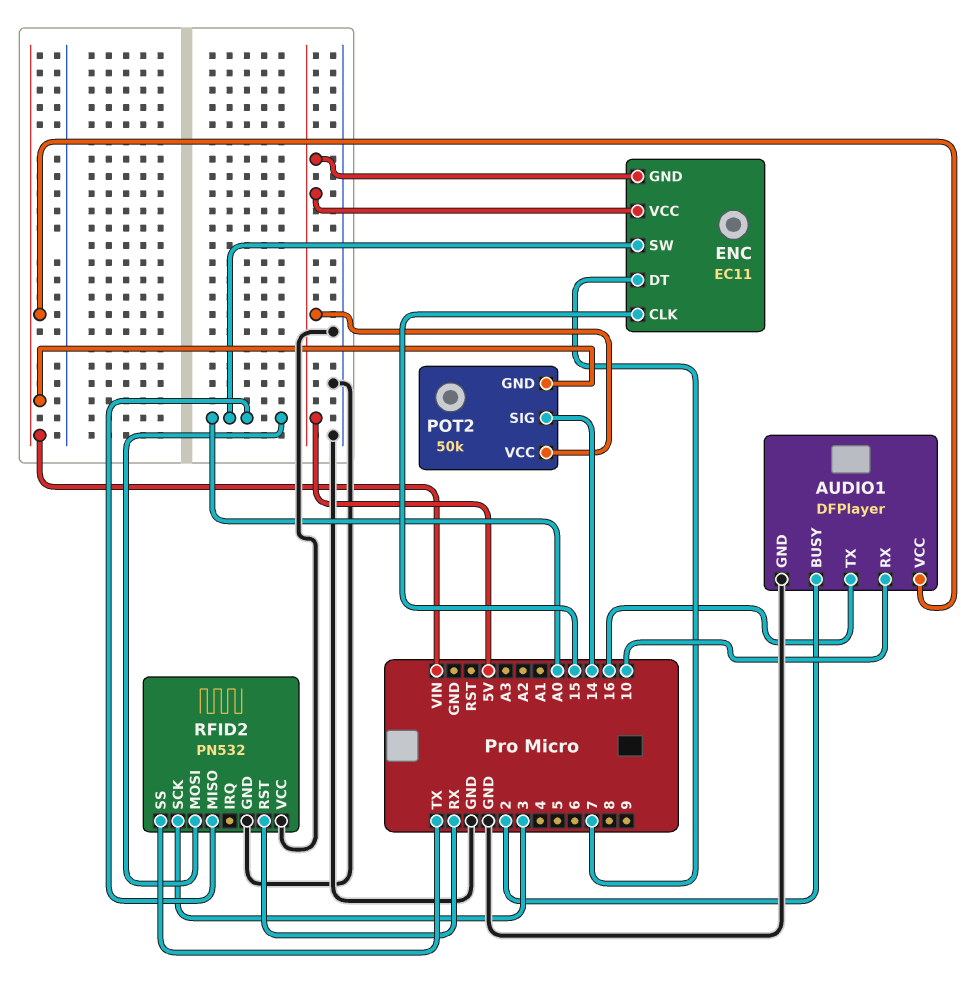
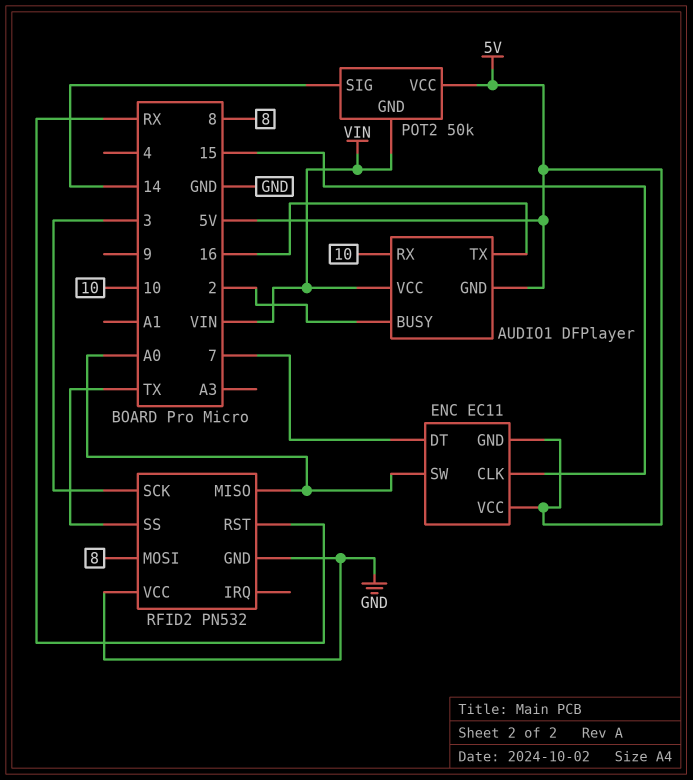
AUDIO1 pin GND: GND -> 5V
RFID2 pin MOSI: A0 -> 8

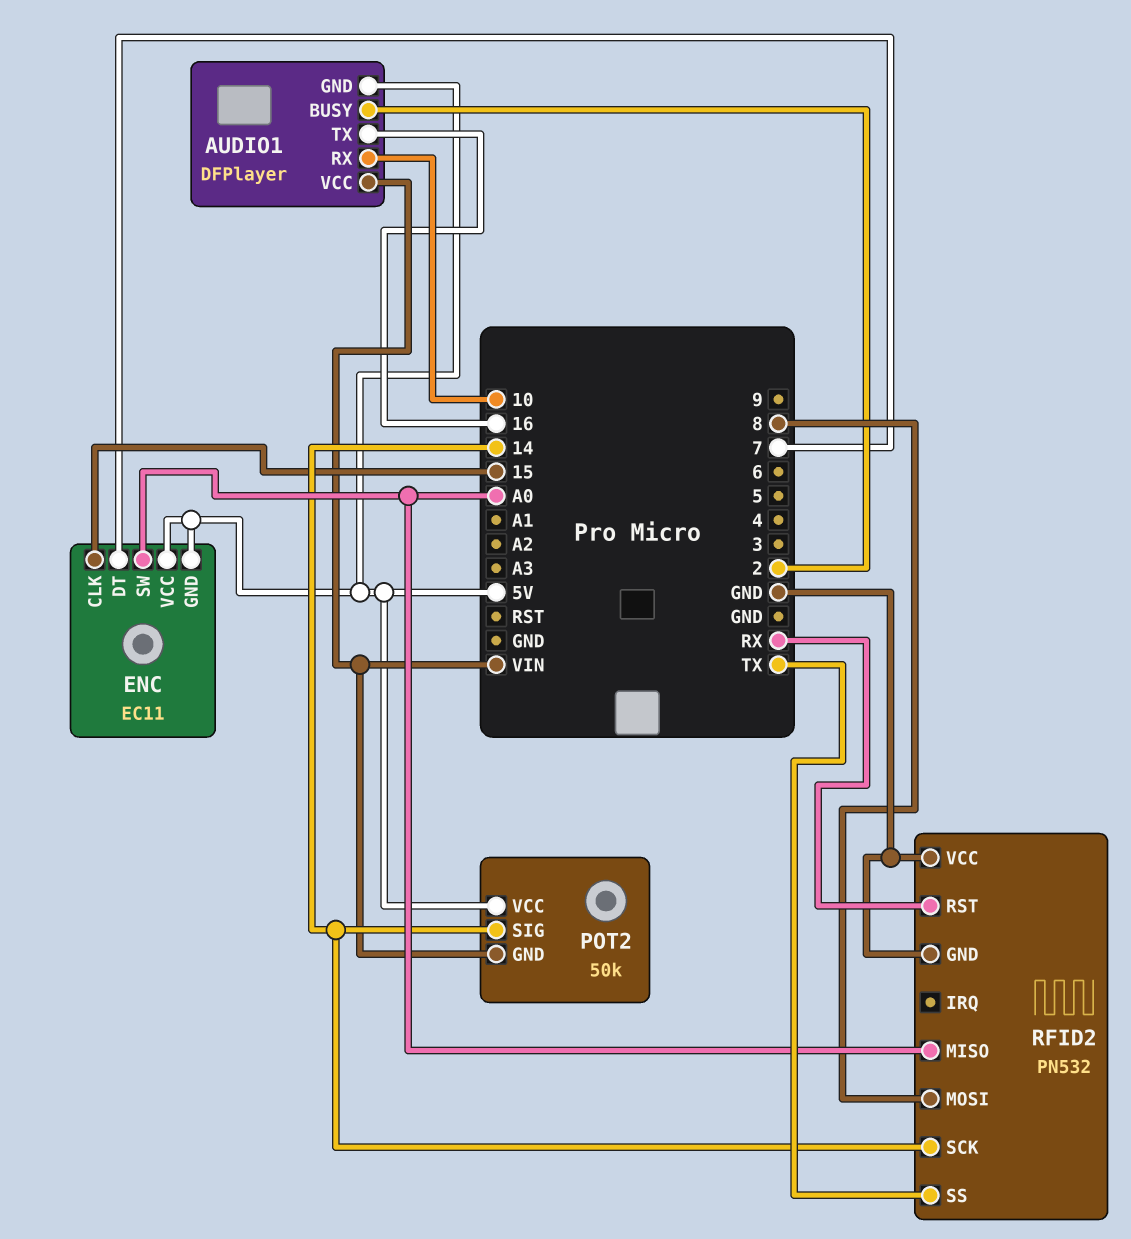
RFID2 pin SCK: 3 -> 14

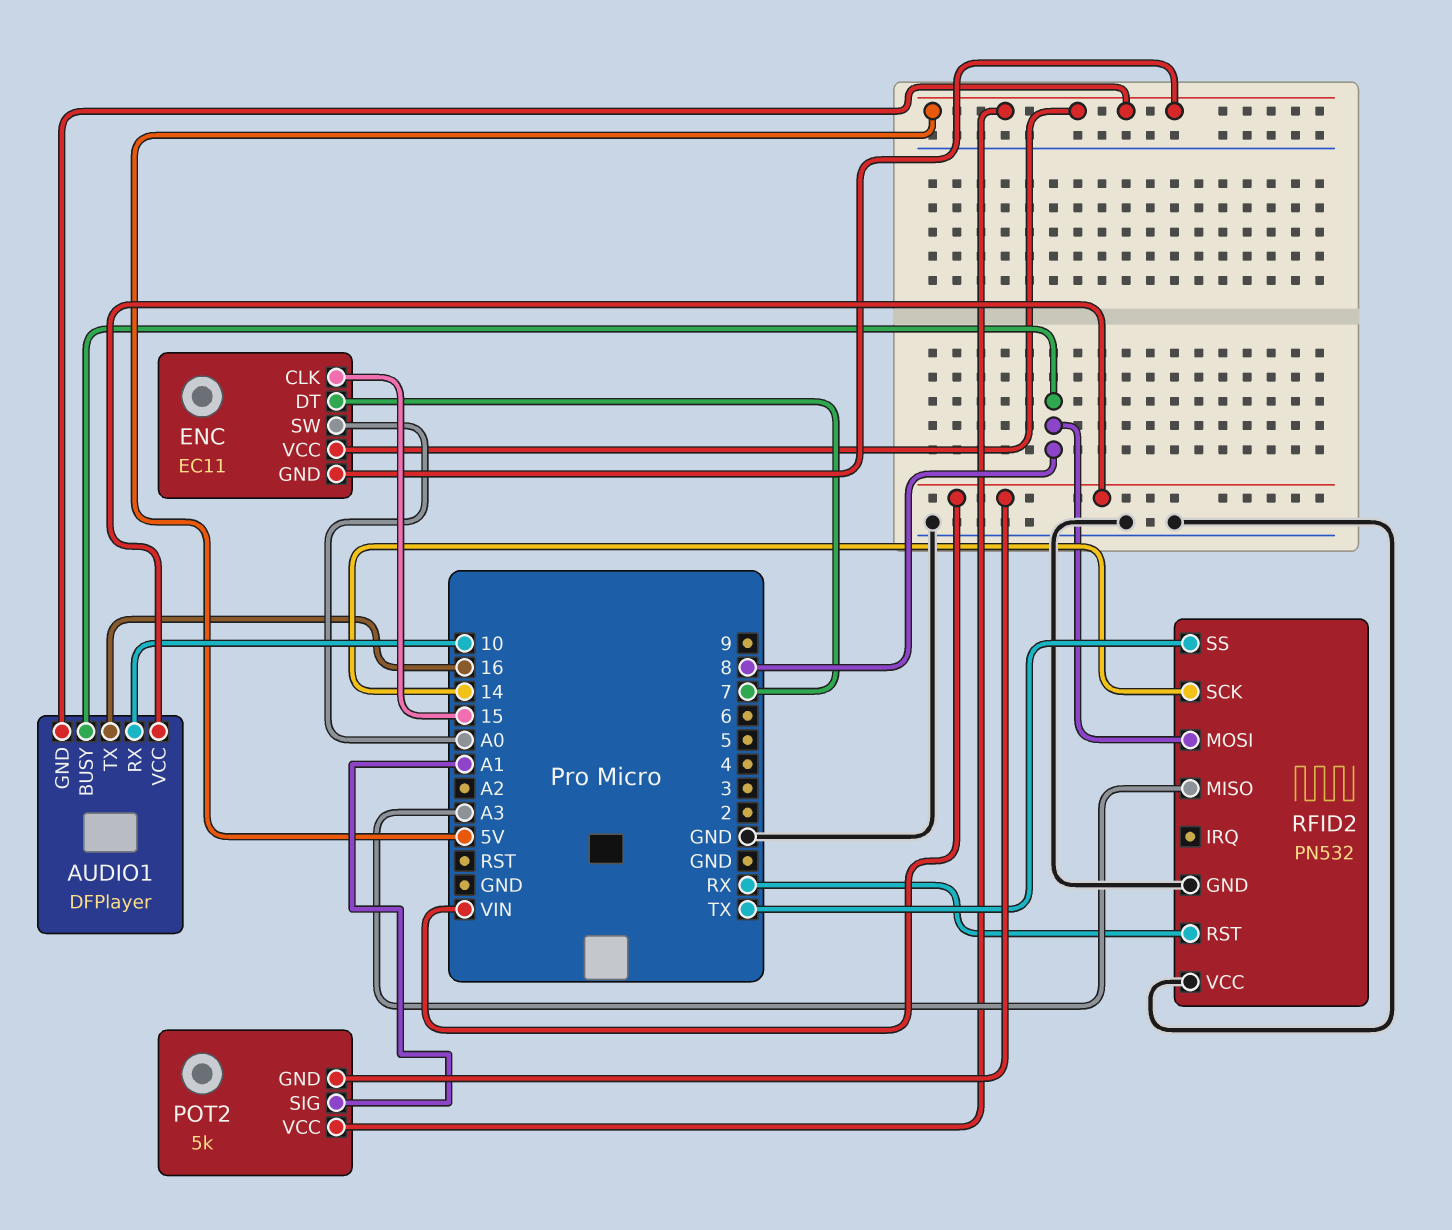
AUDIO1 pin BUSY: 2 -> 8
POT2: 50k -> 5k
POT2 pin SIG: 14 -> A1
RFID2 pin MISO: A0 -> A3

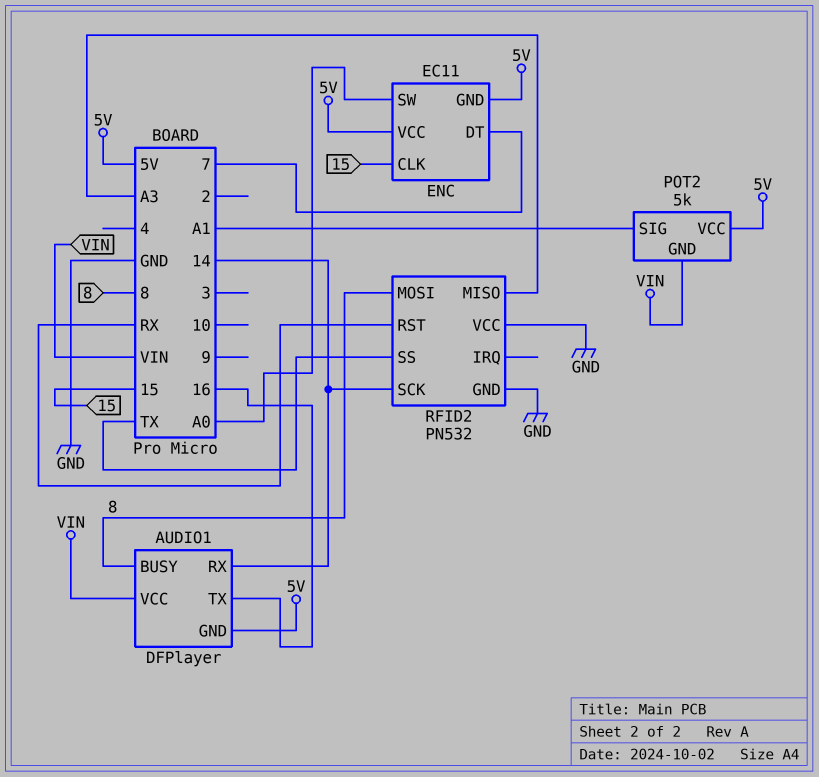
AUDIO1 pin RX: 10 -> 14

